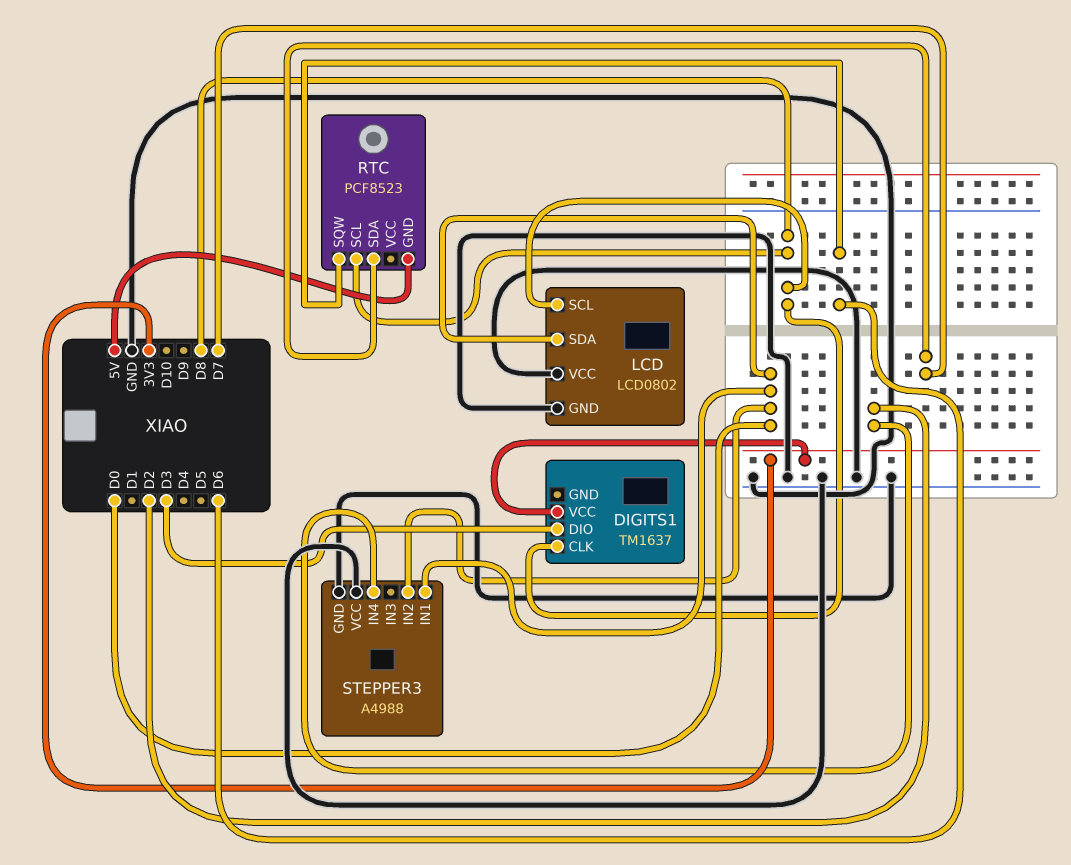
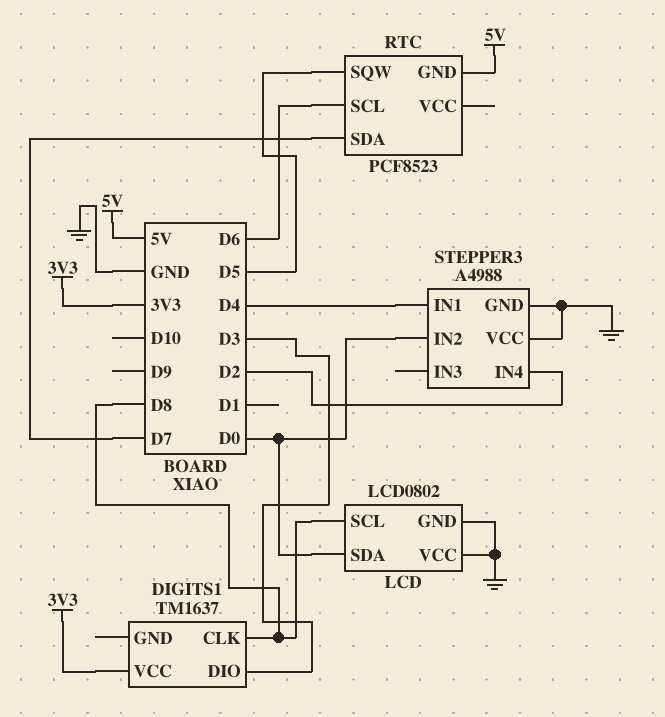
RTC pin SCL: D8 -> D6
RTC pin SQW: D6 -> D5
STEPPER3 pin IN1: D0 -> D4

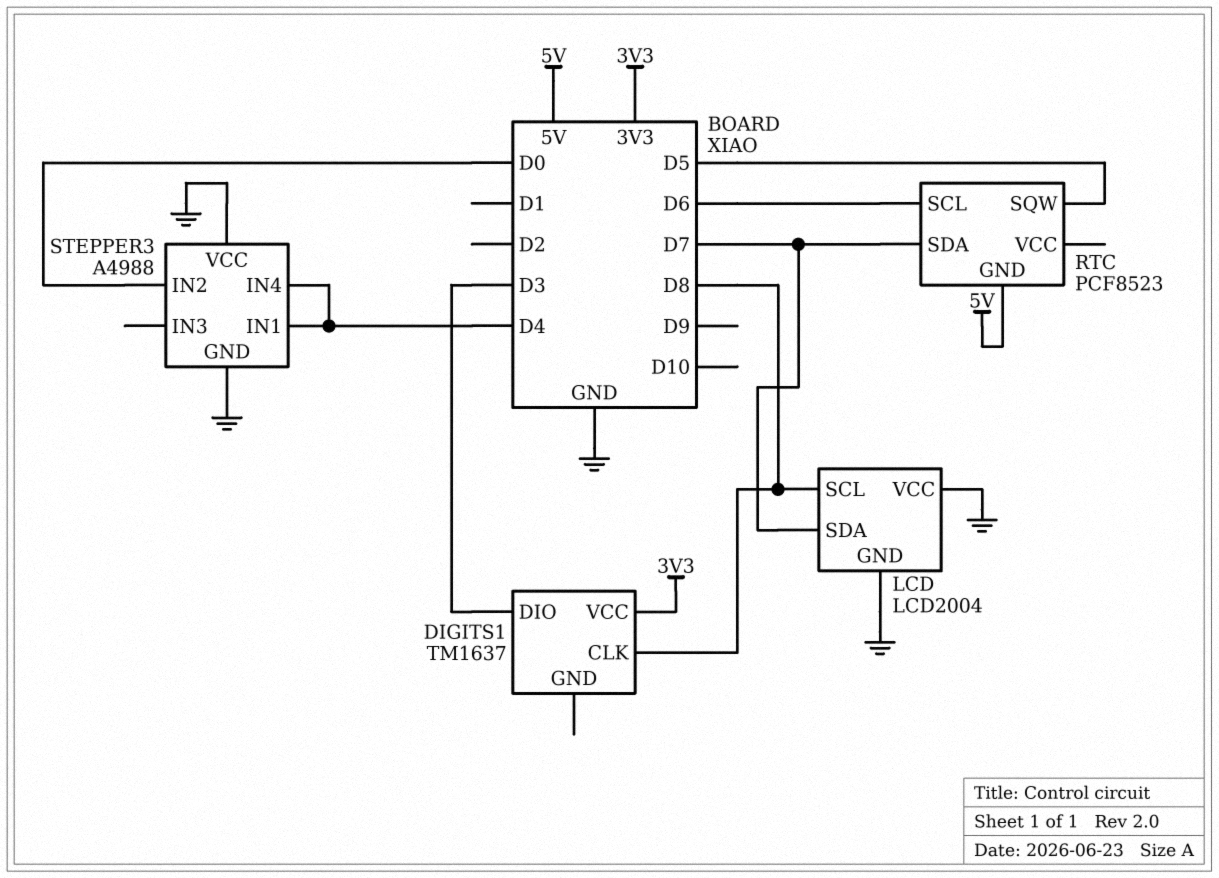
LCD: LCD0802 -> LCD2004
LCD pin SDA: D0 -> D7
STEPPER3 pin IN4: D2 -> D4

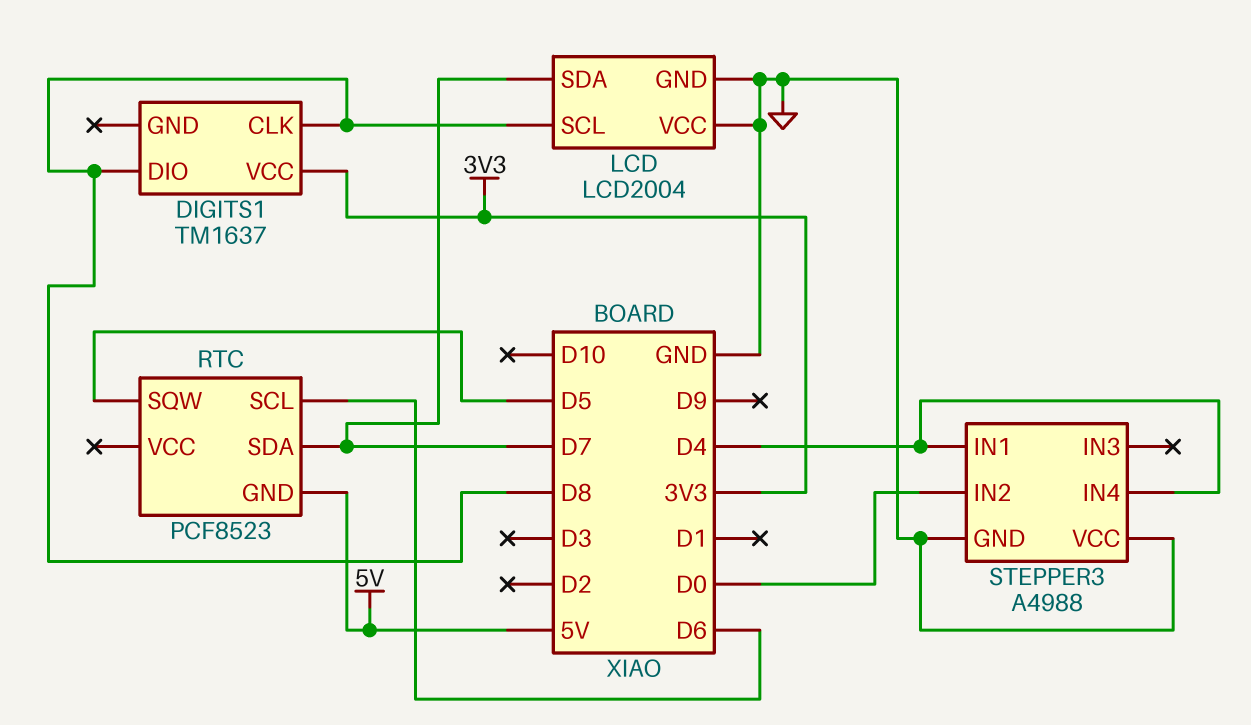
DIGITS1 pin DIO: D3 -> D8

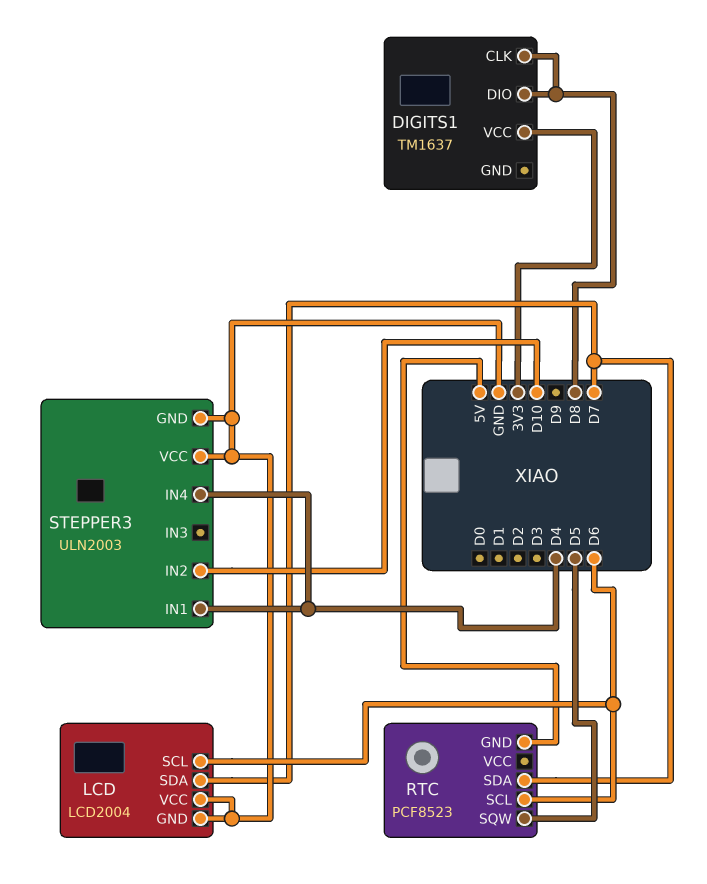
LCD pin SCL: D8 -> D6
STEPPER3: A4988 -> ULN2003
STEPPER3 pin IN2: D0 -> D10

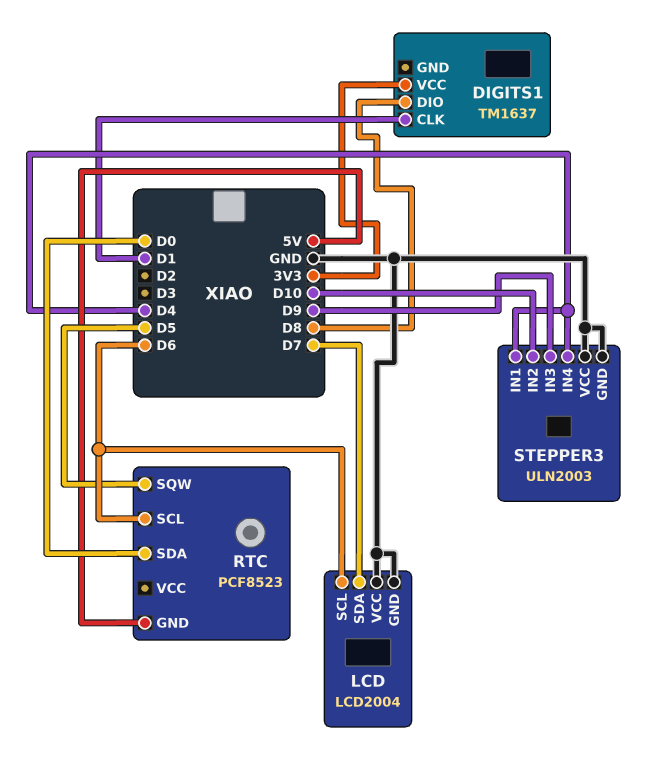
DIGITS1 pin CLK: D8 -> D1
RTC pin SDA: D7 -> D0
STEPPER3 pin IN3: none -> D9

